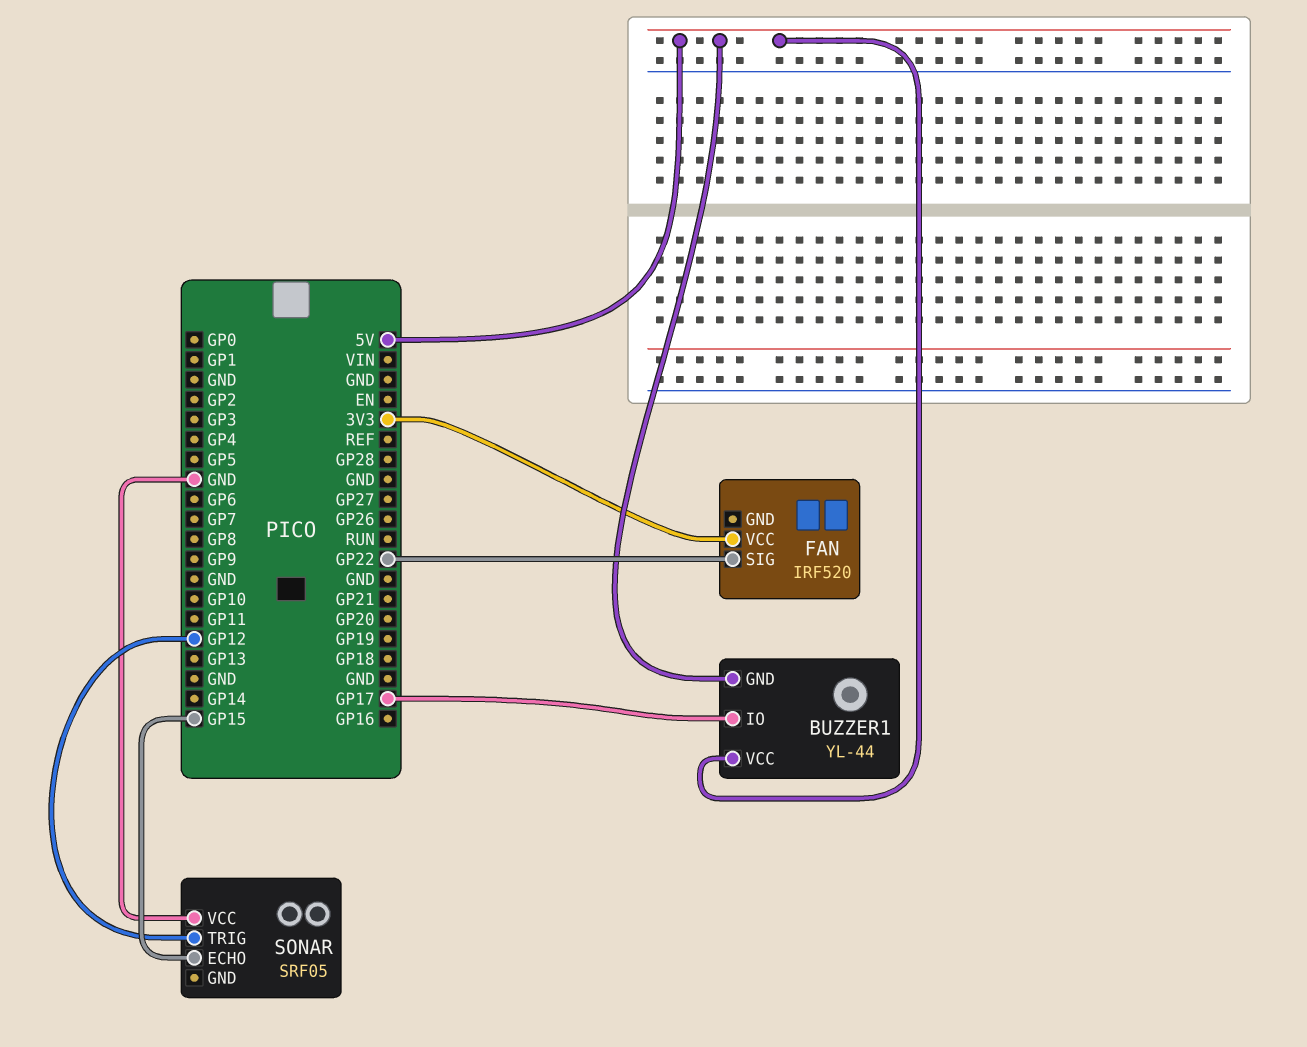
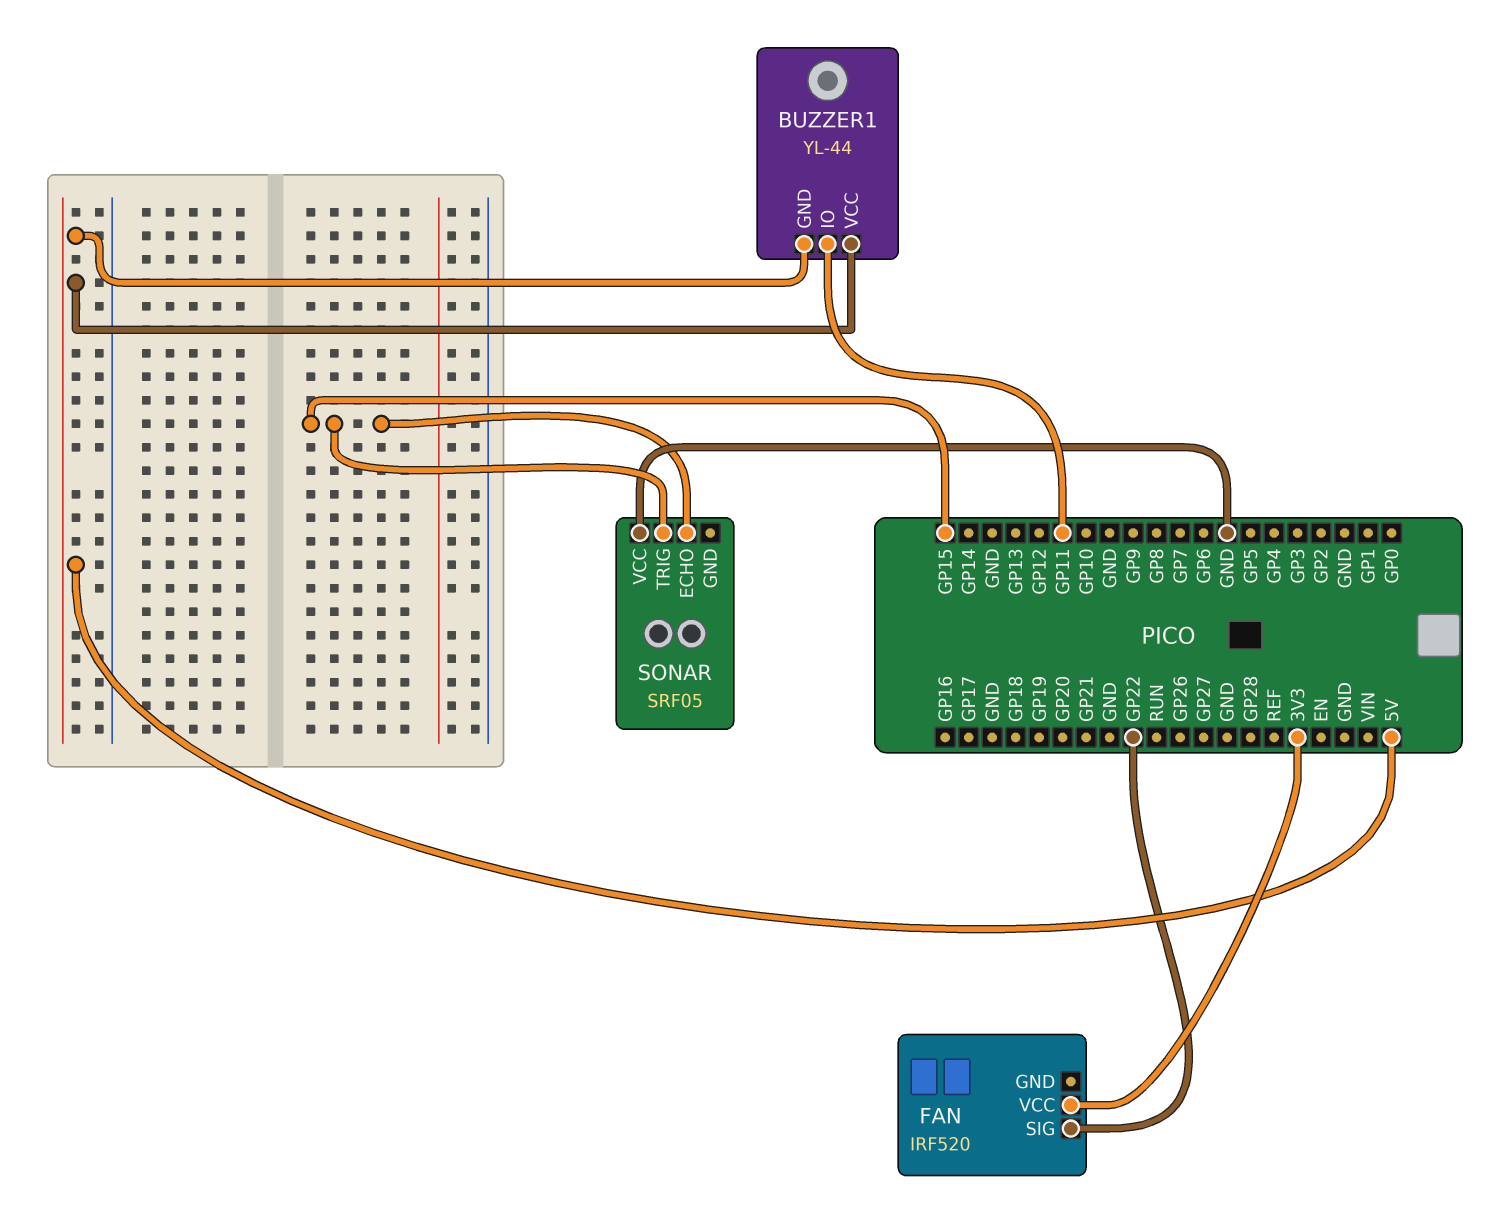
BUZZER1 pin IO: GP17 -> GP11
SONAR pin TRIG: GP12 -> GP15

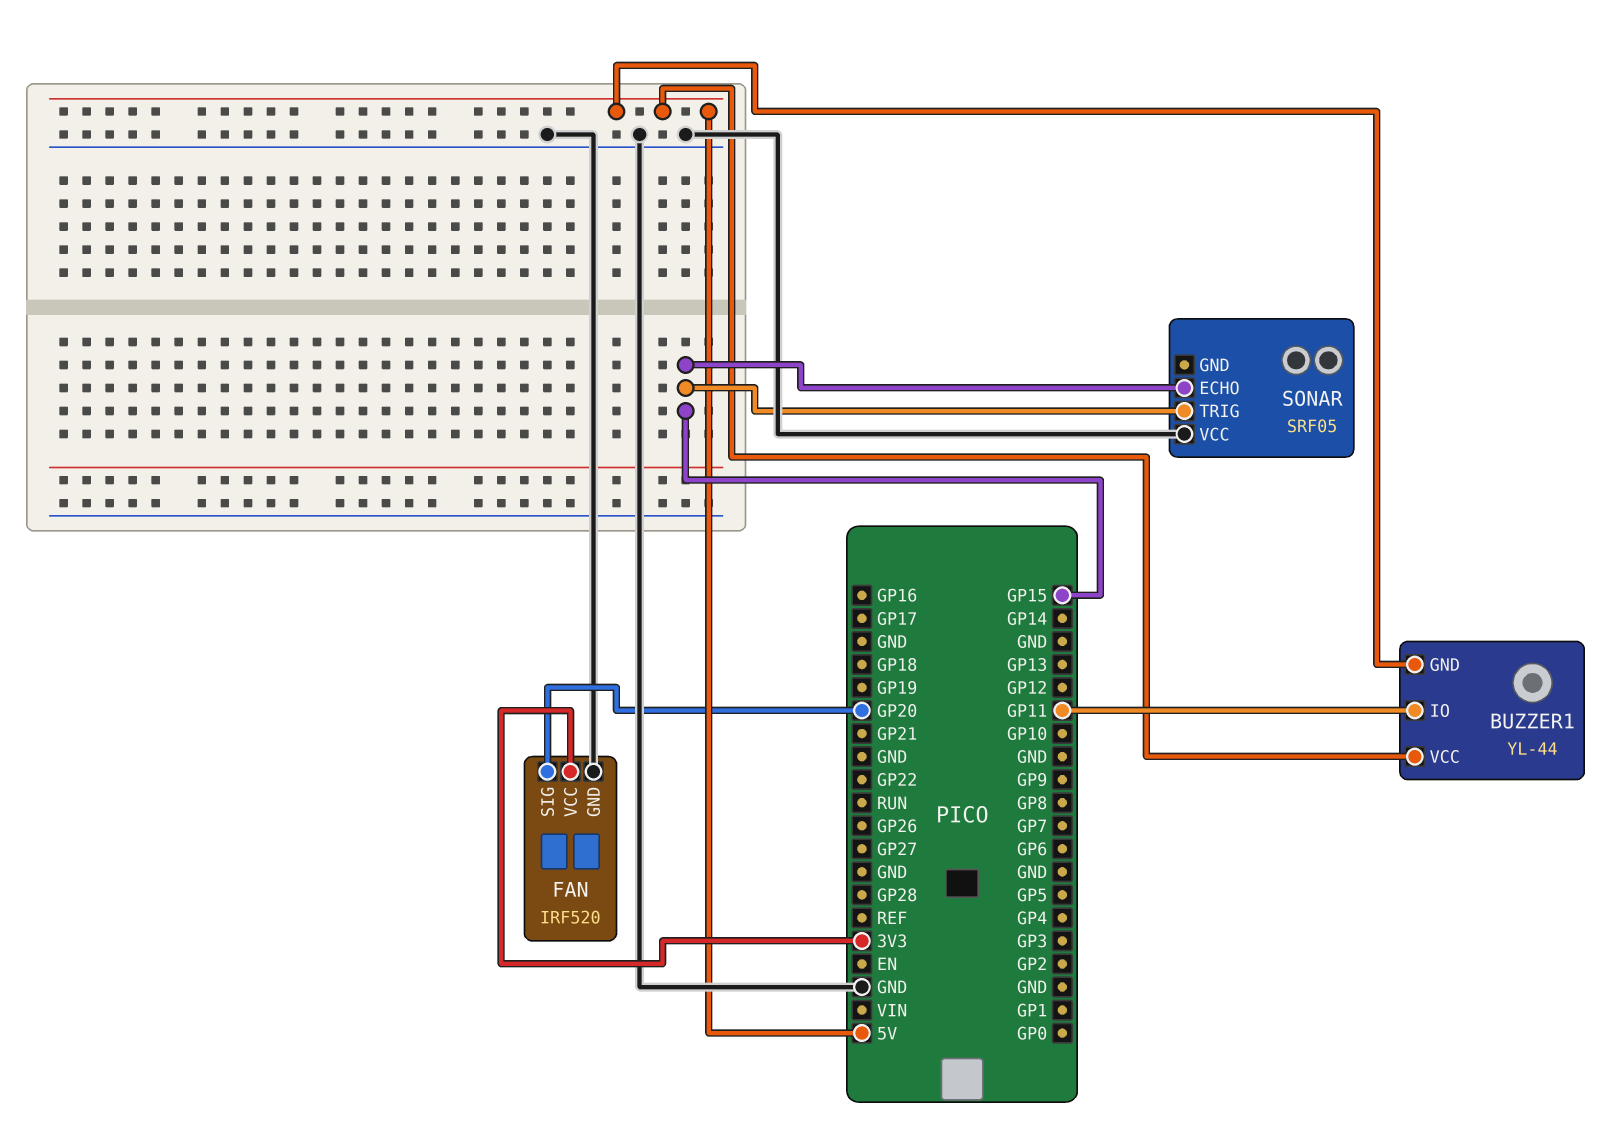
FAN pin GND: none -> GND
FAN pin SIG: GP22 -> GP20

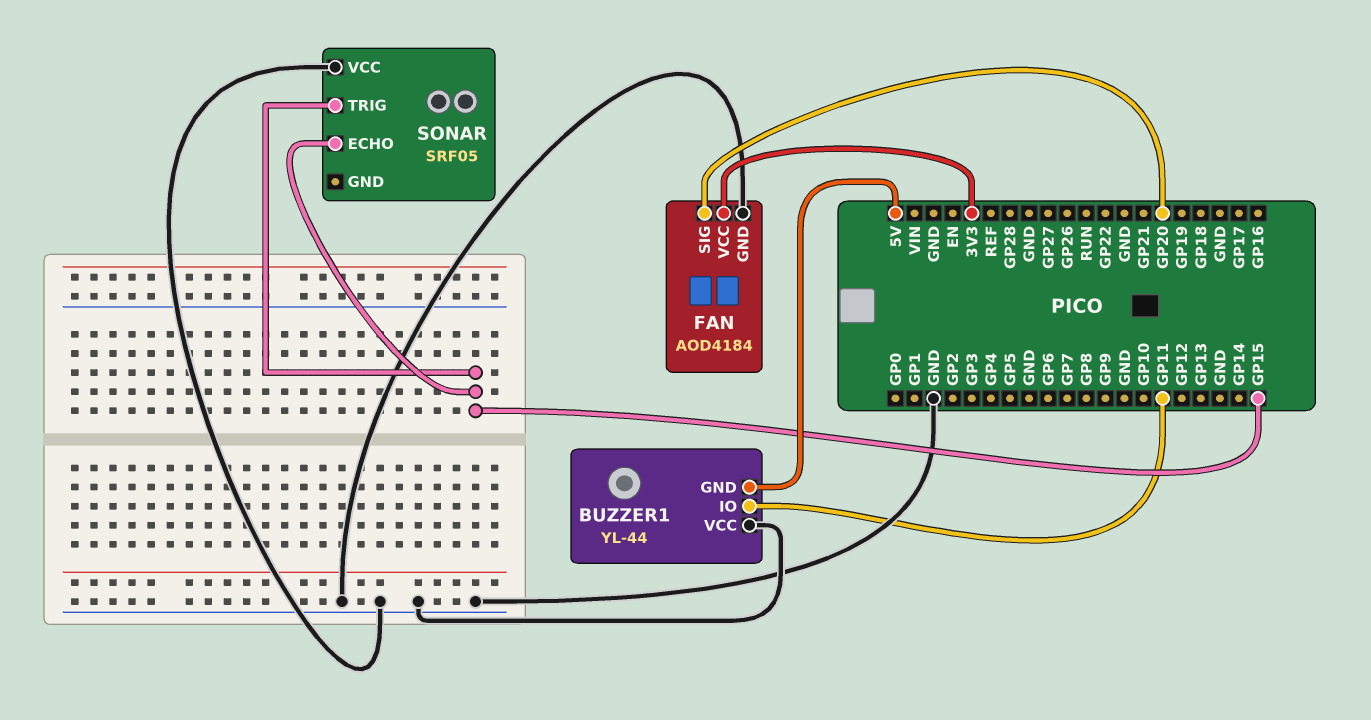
BUZZER1 pin VCC: 5V -> GND
FAN: IRF520 -> AOD4184

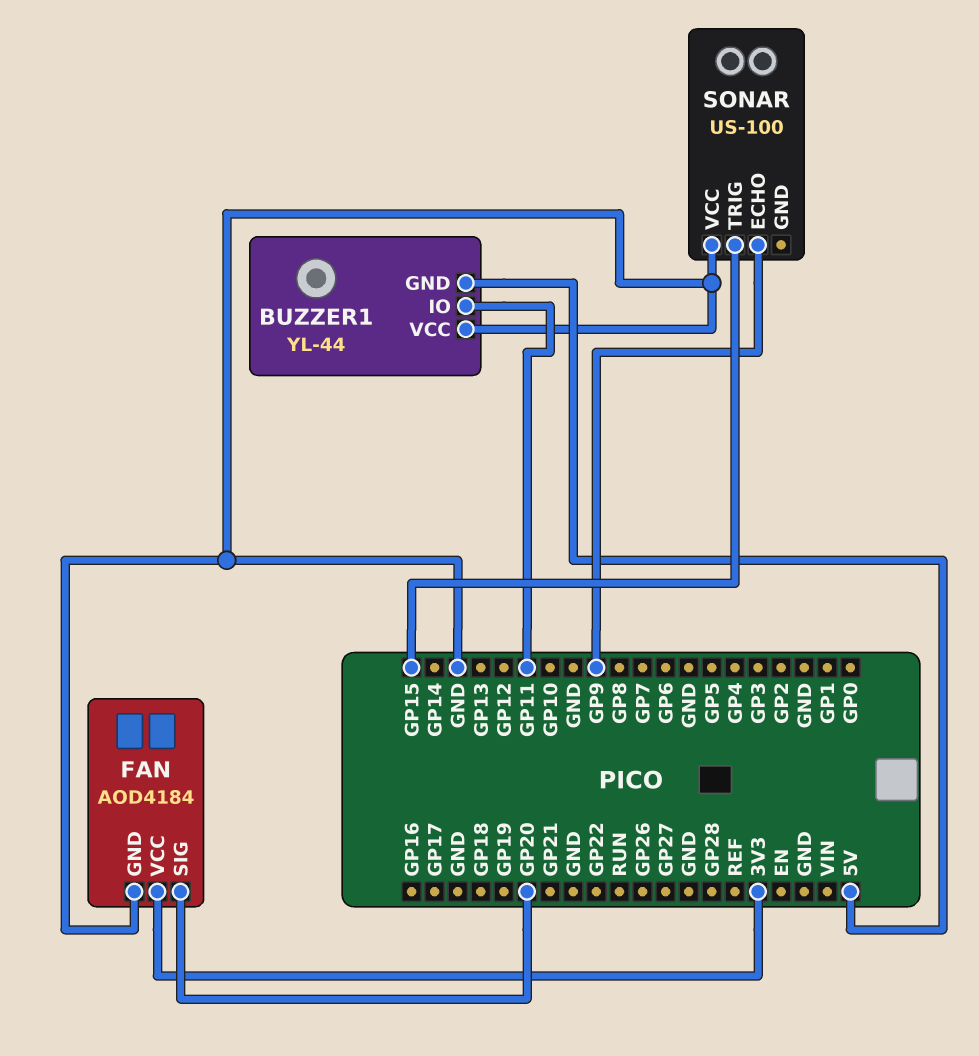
SONAR: SRF05 -> US-100
SONAR pin ECHO: GP15 -> GP9

